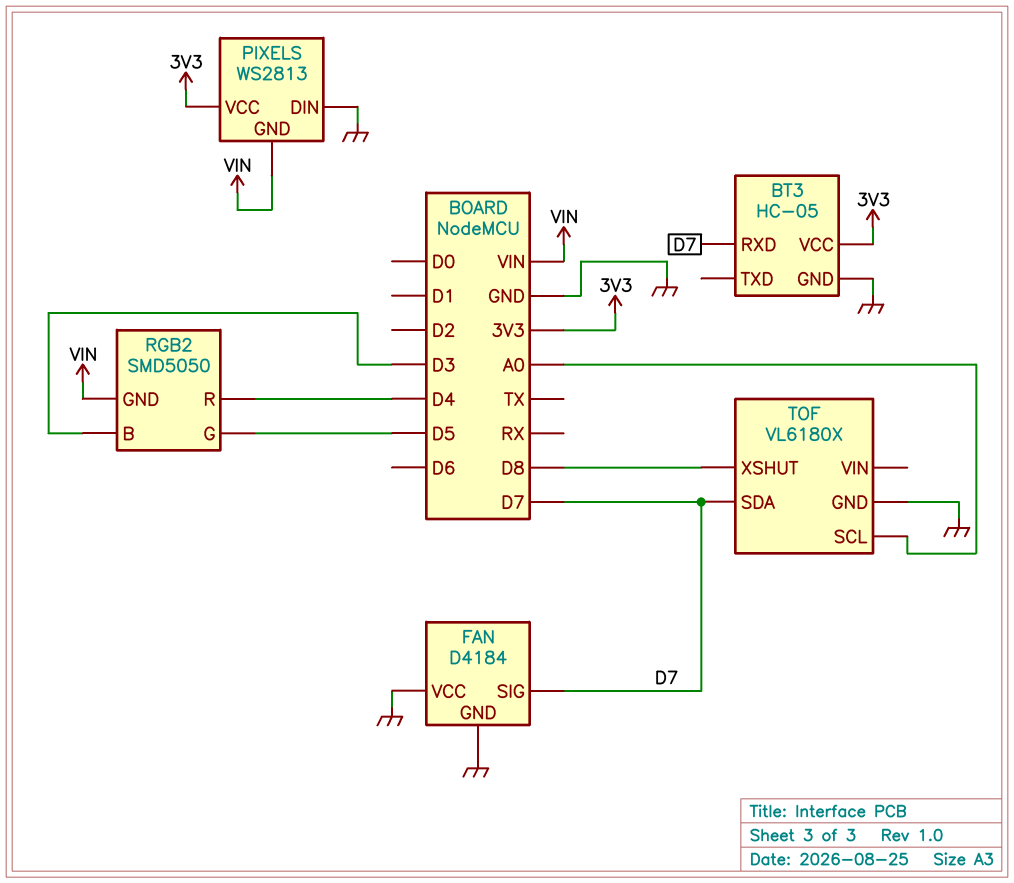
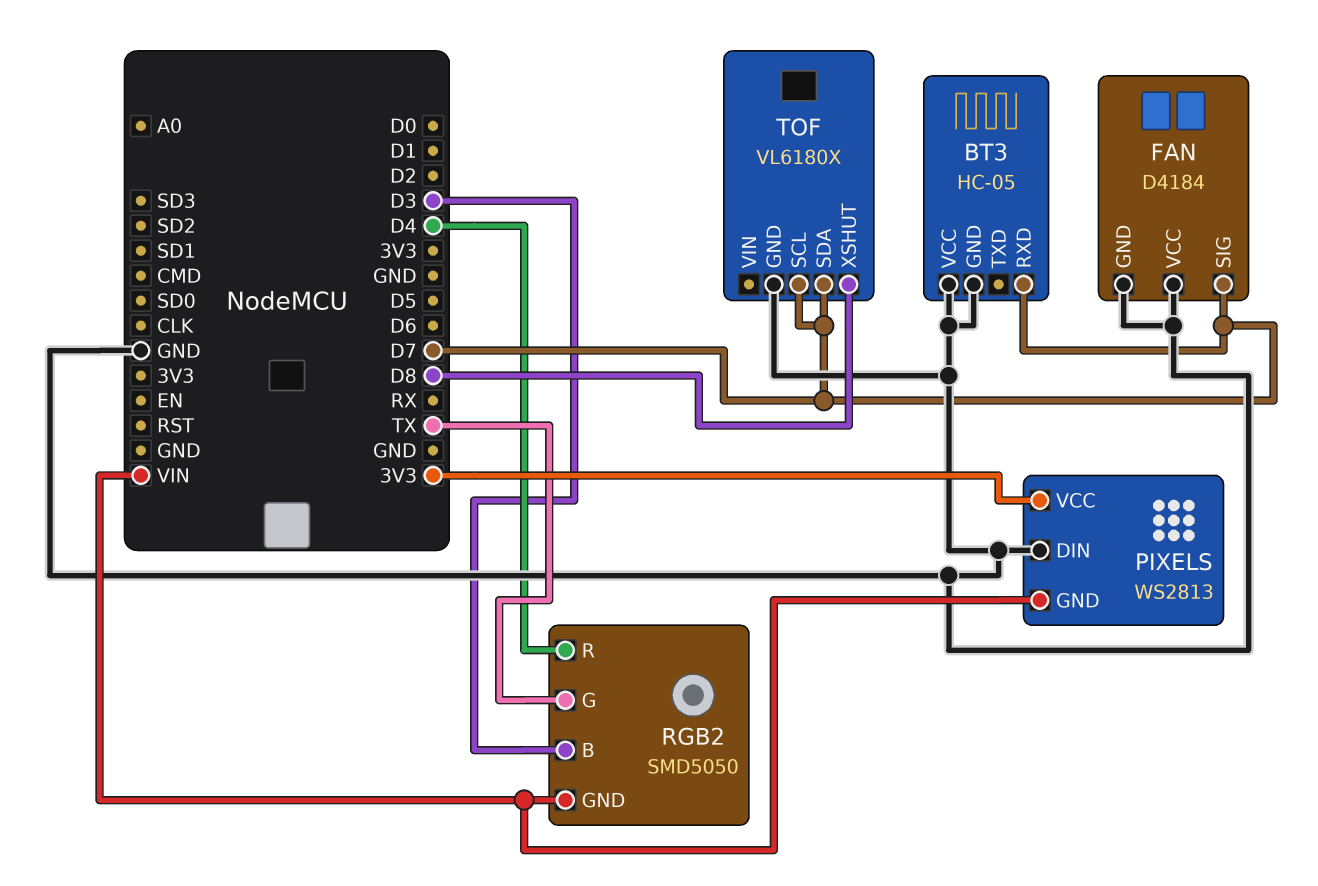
BT3 pin VCC: 3V3 -> GND
RGB2 pin G: D5 -> TX
TOF pin SCL: A0 -> D7

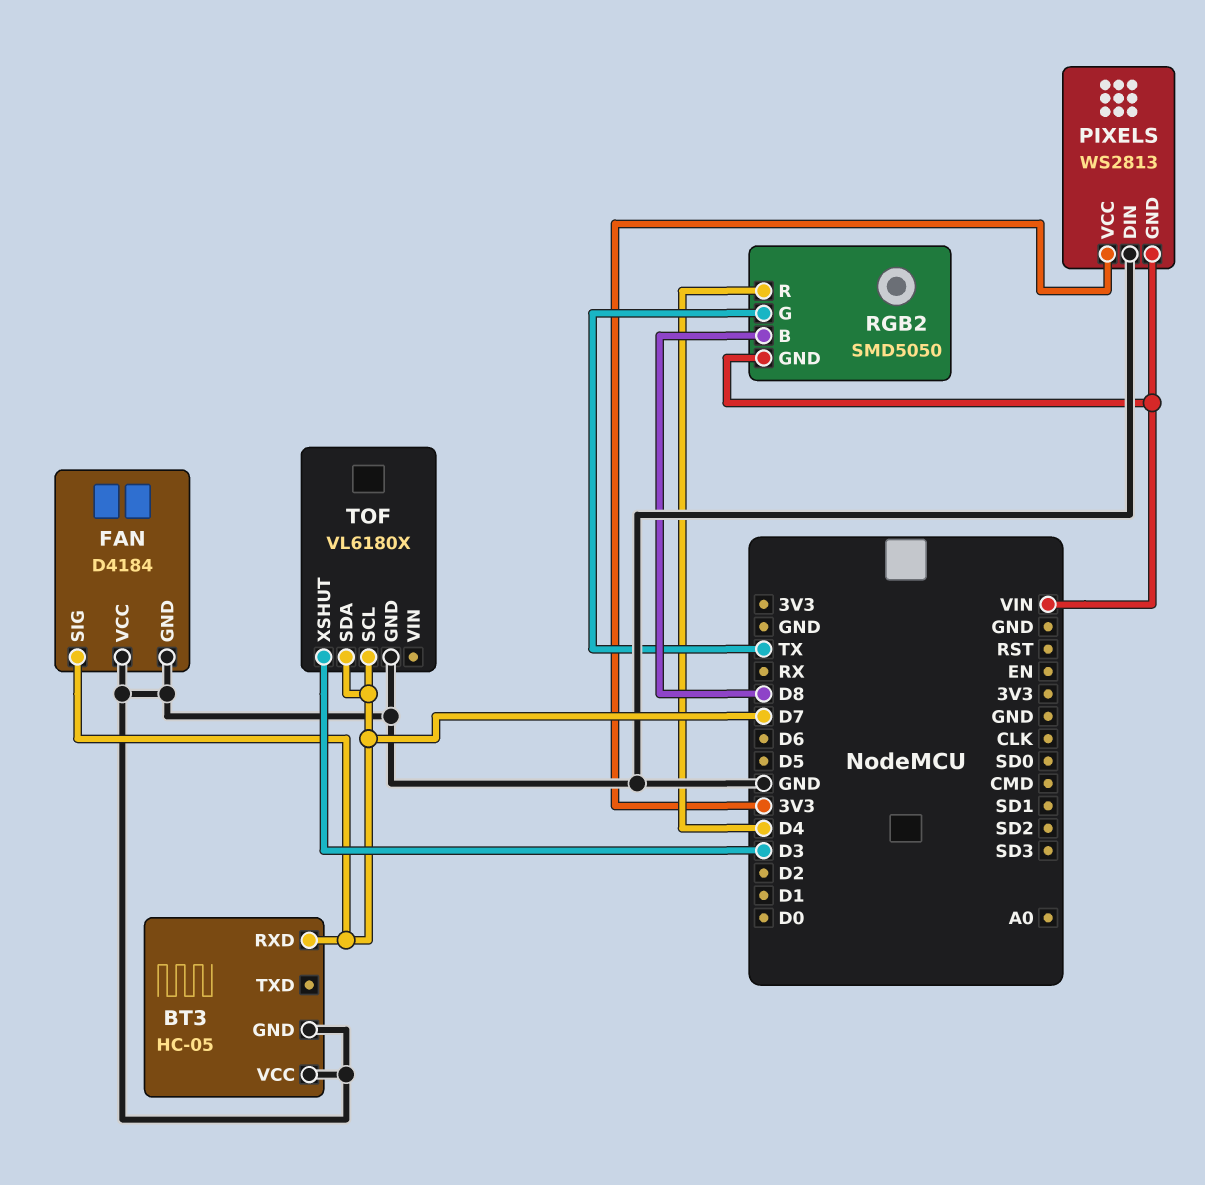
RGB2 pin B: D3 -> D8
TOF pin XSHUT: D8 -> D3

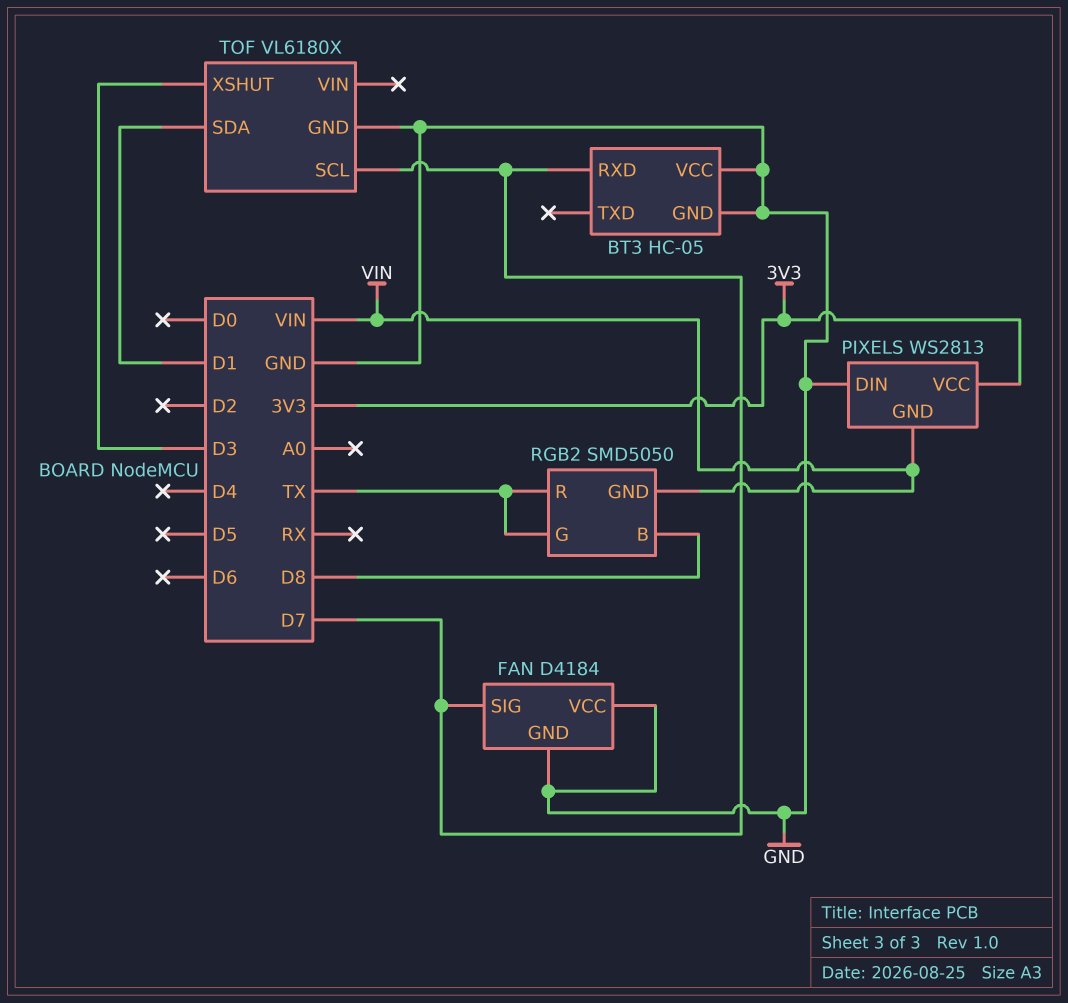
RGB2 pin R: D4 -> TX
TOF pin SDA: D7 -> D1

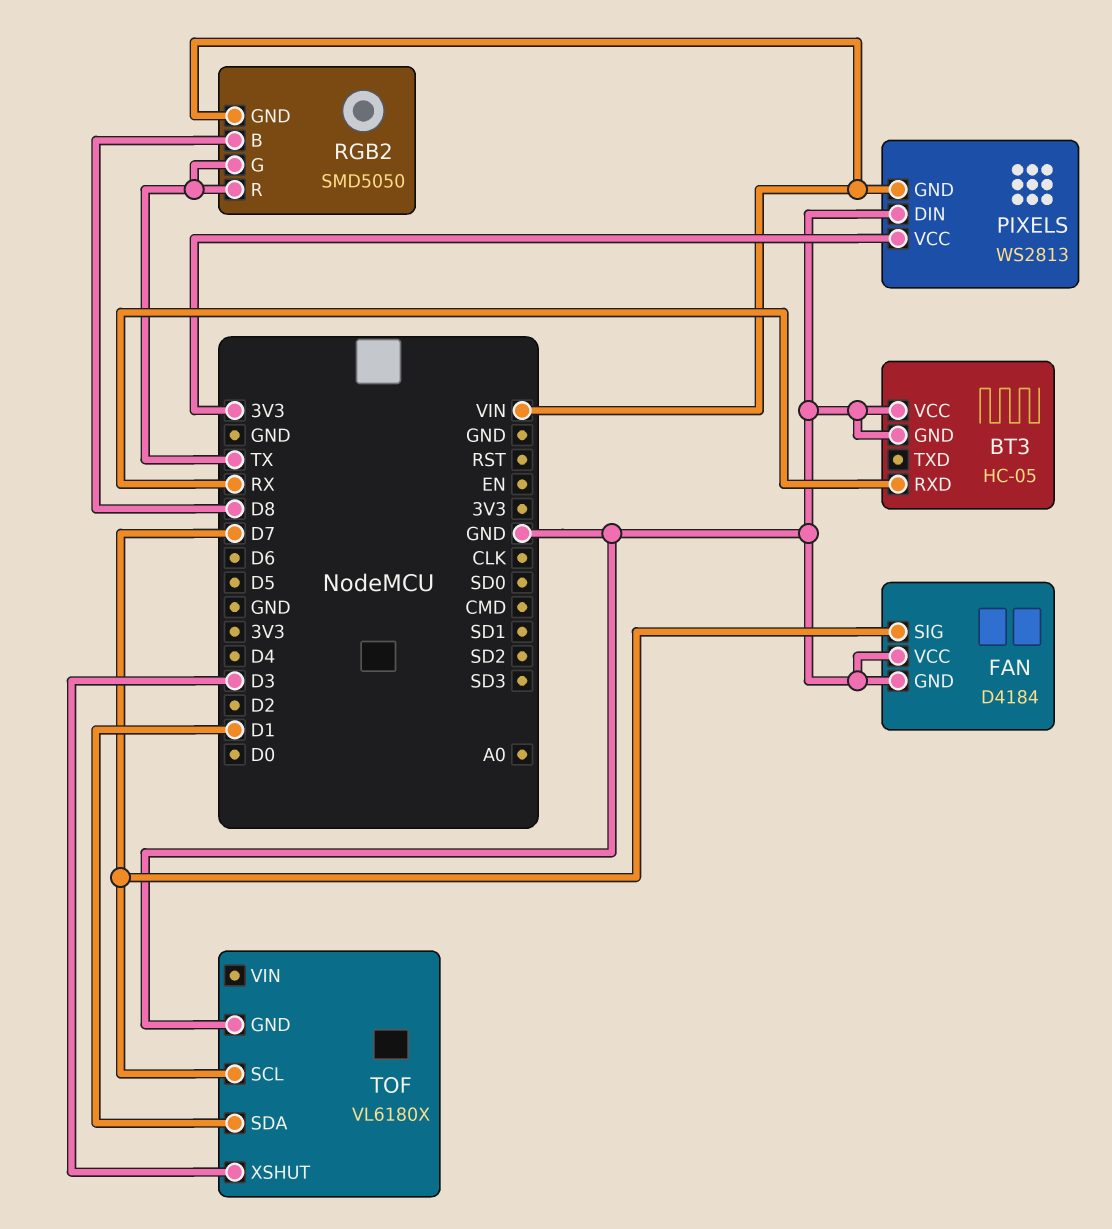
BT3 pin RXD: D7 -> RX

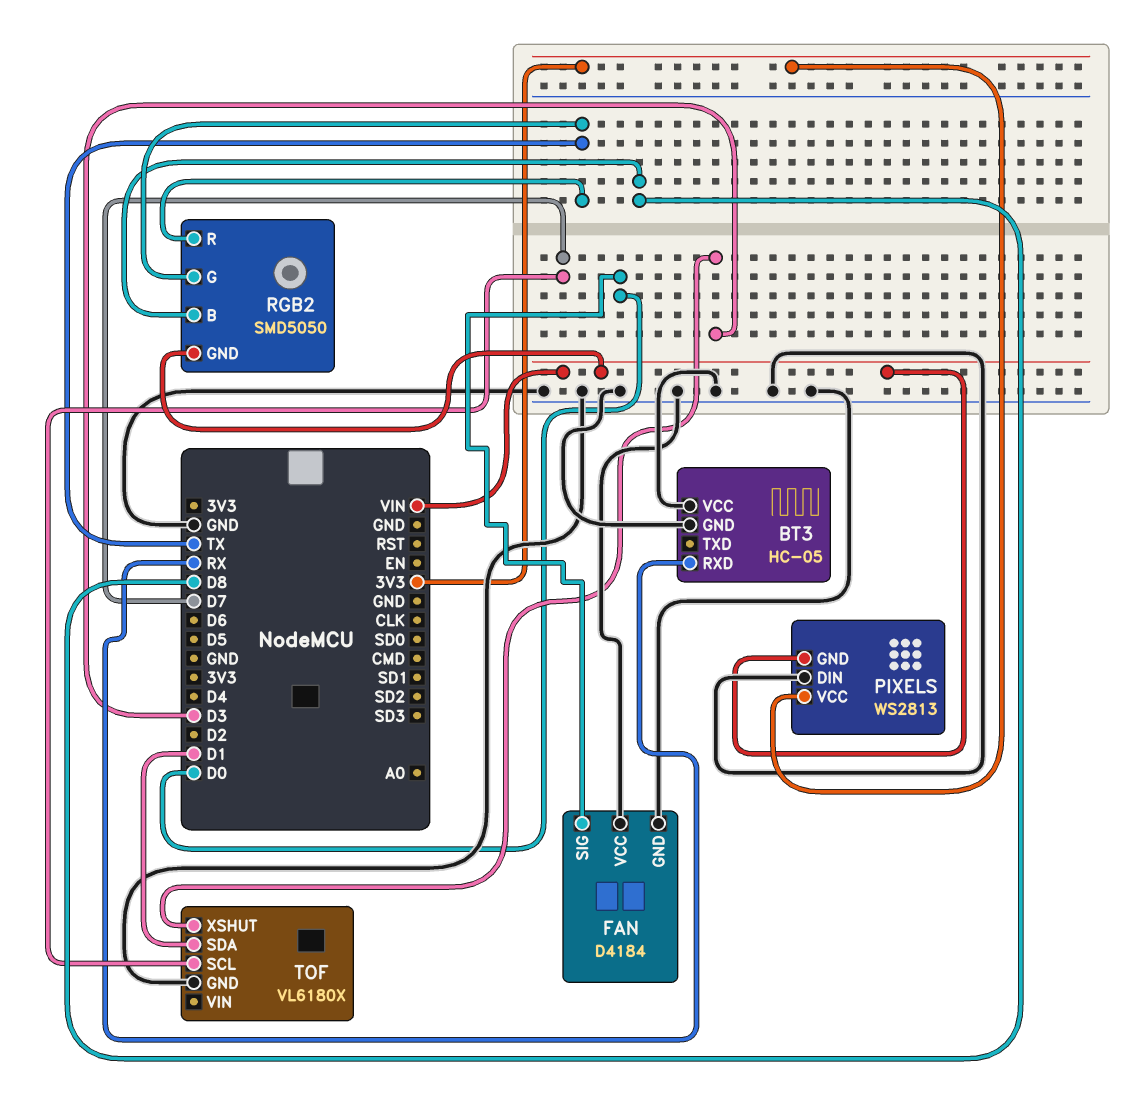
FAN pin SIG: D7 -> D0

